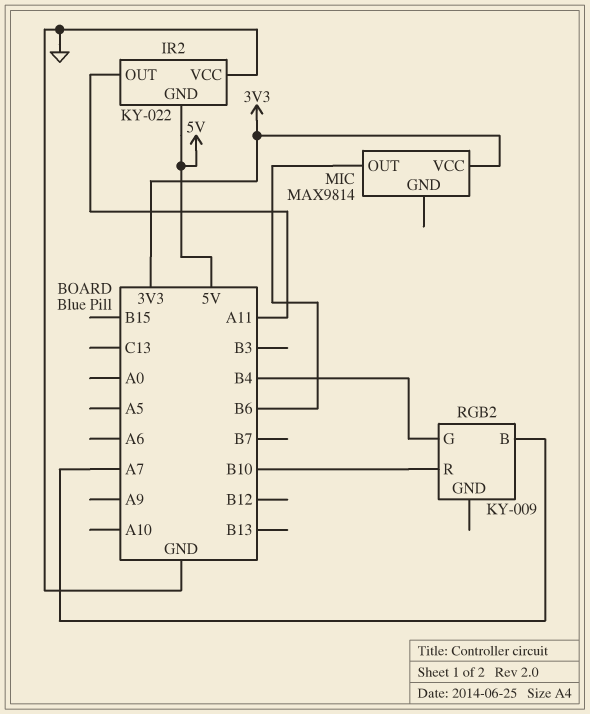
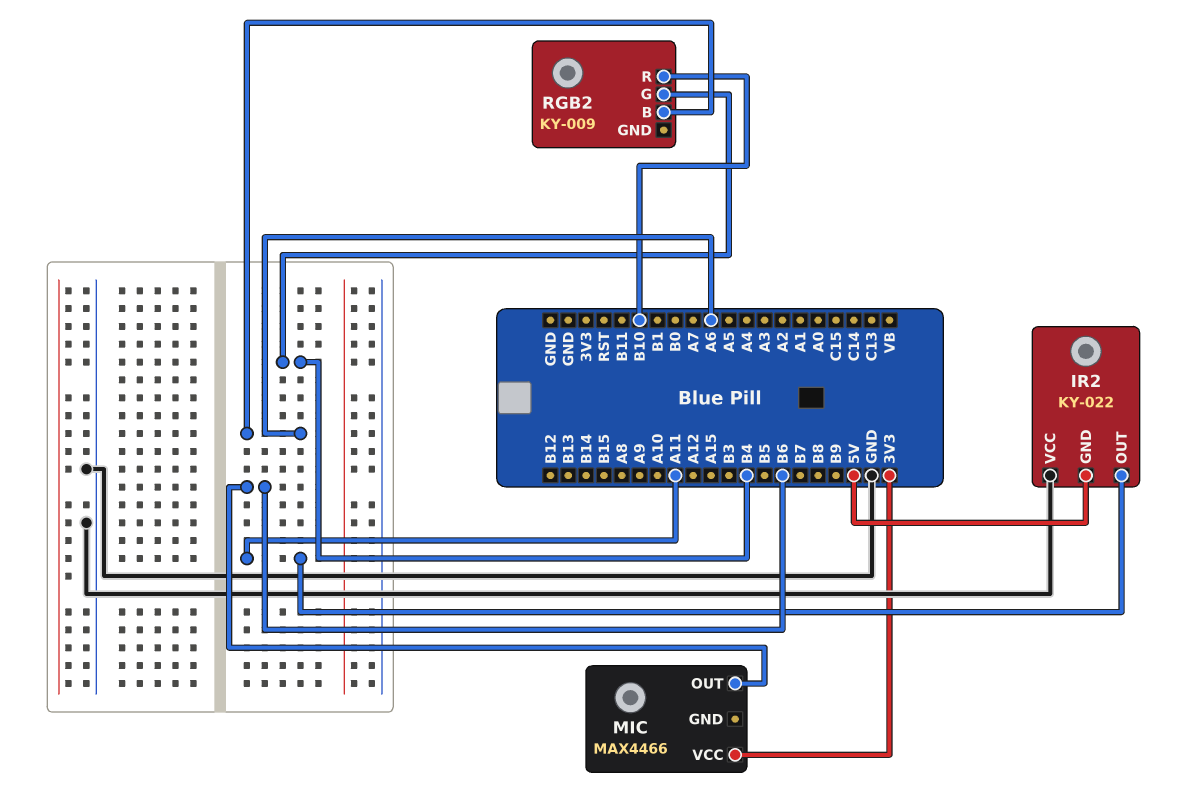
MIC: MAX9814 -> MAX4466
RGB2 pin B: A7 -> A6

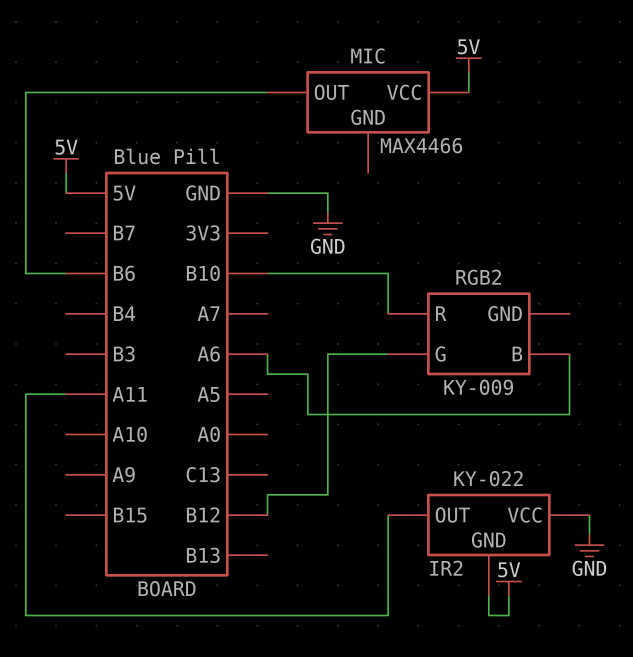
MIC pin VCC: 3V3 -> 5V
RGB2 pin G: B4 -> B12

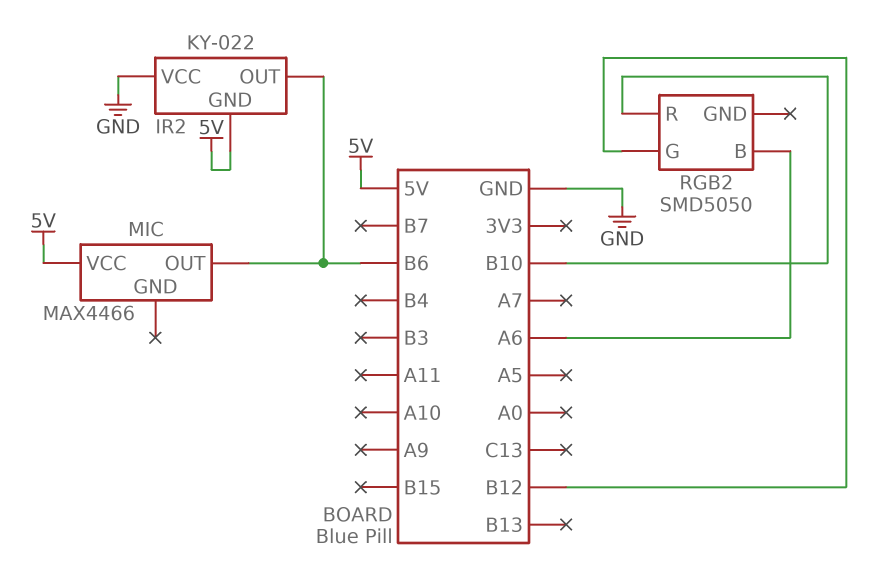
IR2 pin OUT: A11 -> B6
RGB2: KY-009 -> SMD5050

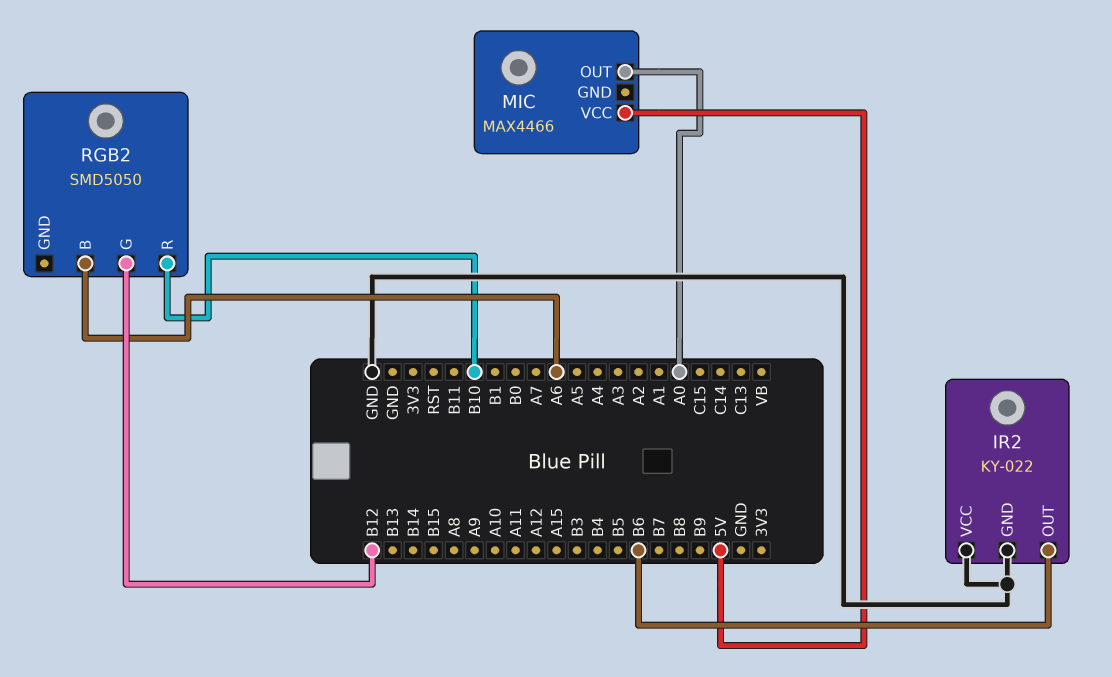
IR2 pin GND: 5V -> GND
MIC pin OUT: B6 -> A0

